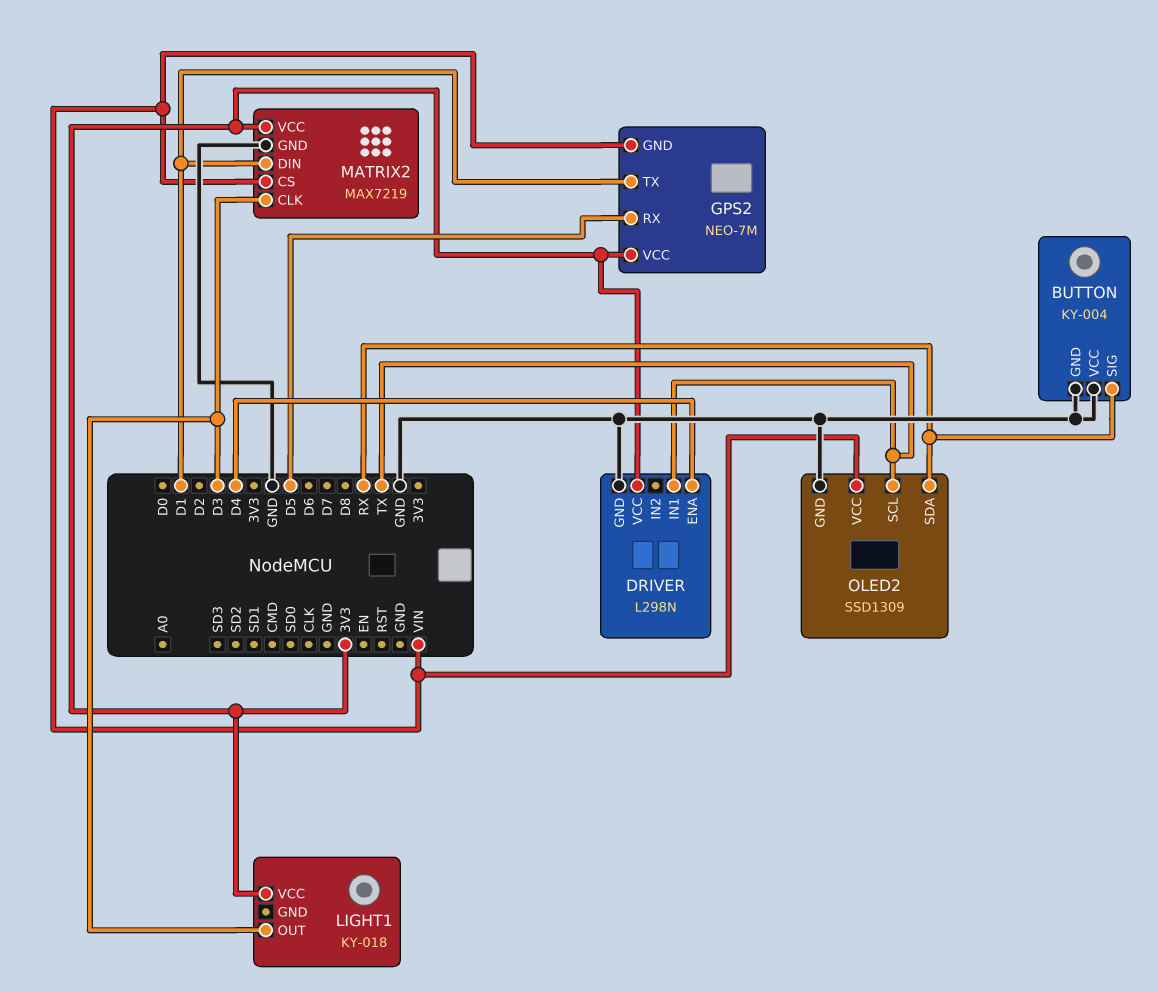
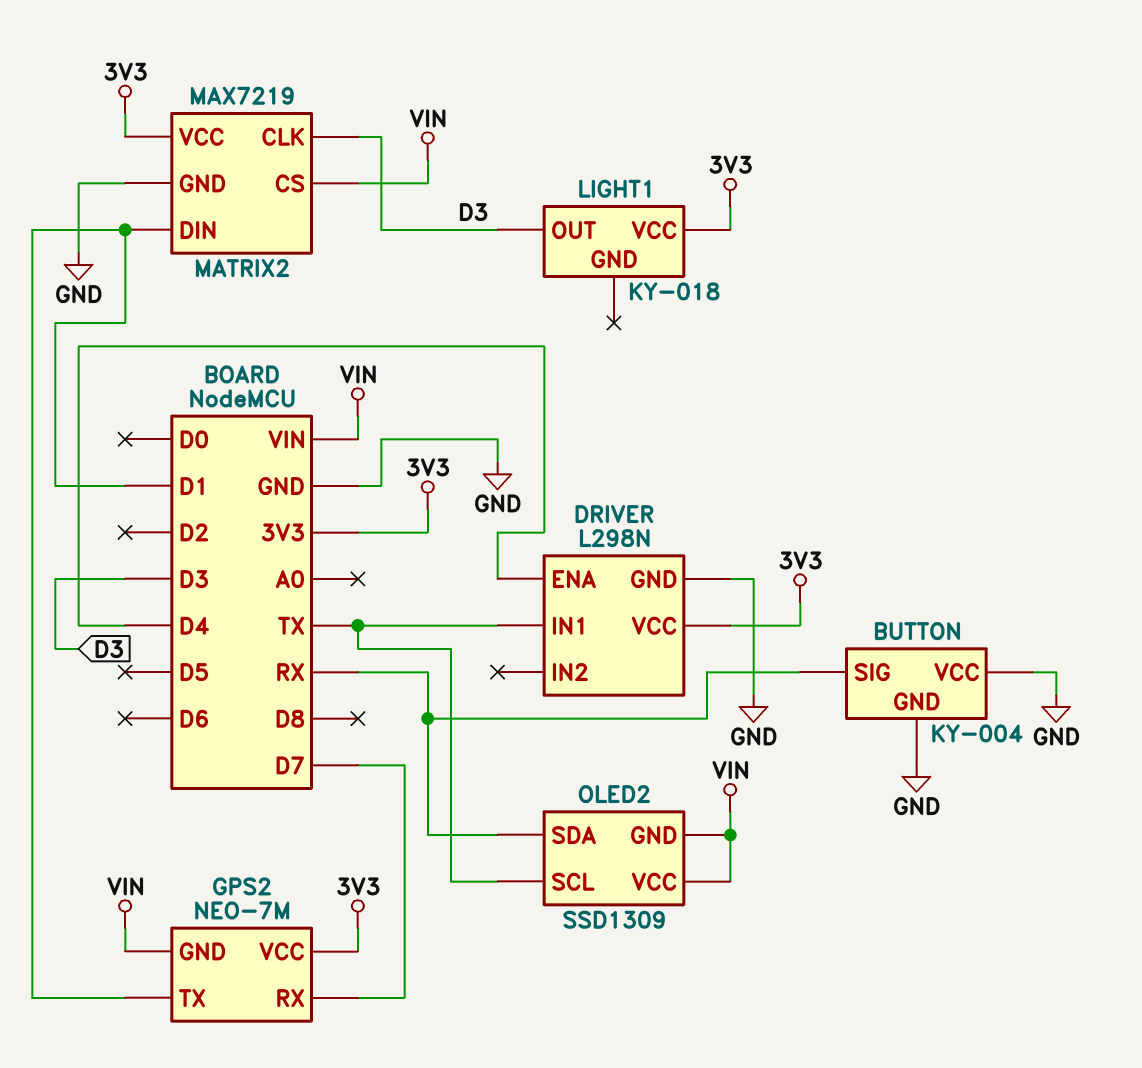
GPS2 pin RX: D5 -> D7
OLED2 pin GND: GND -> VIN

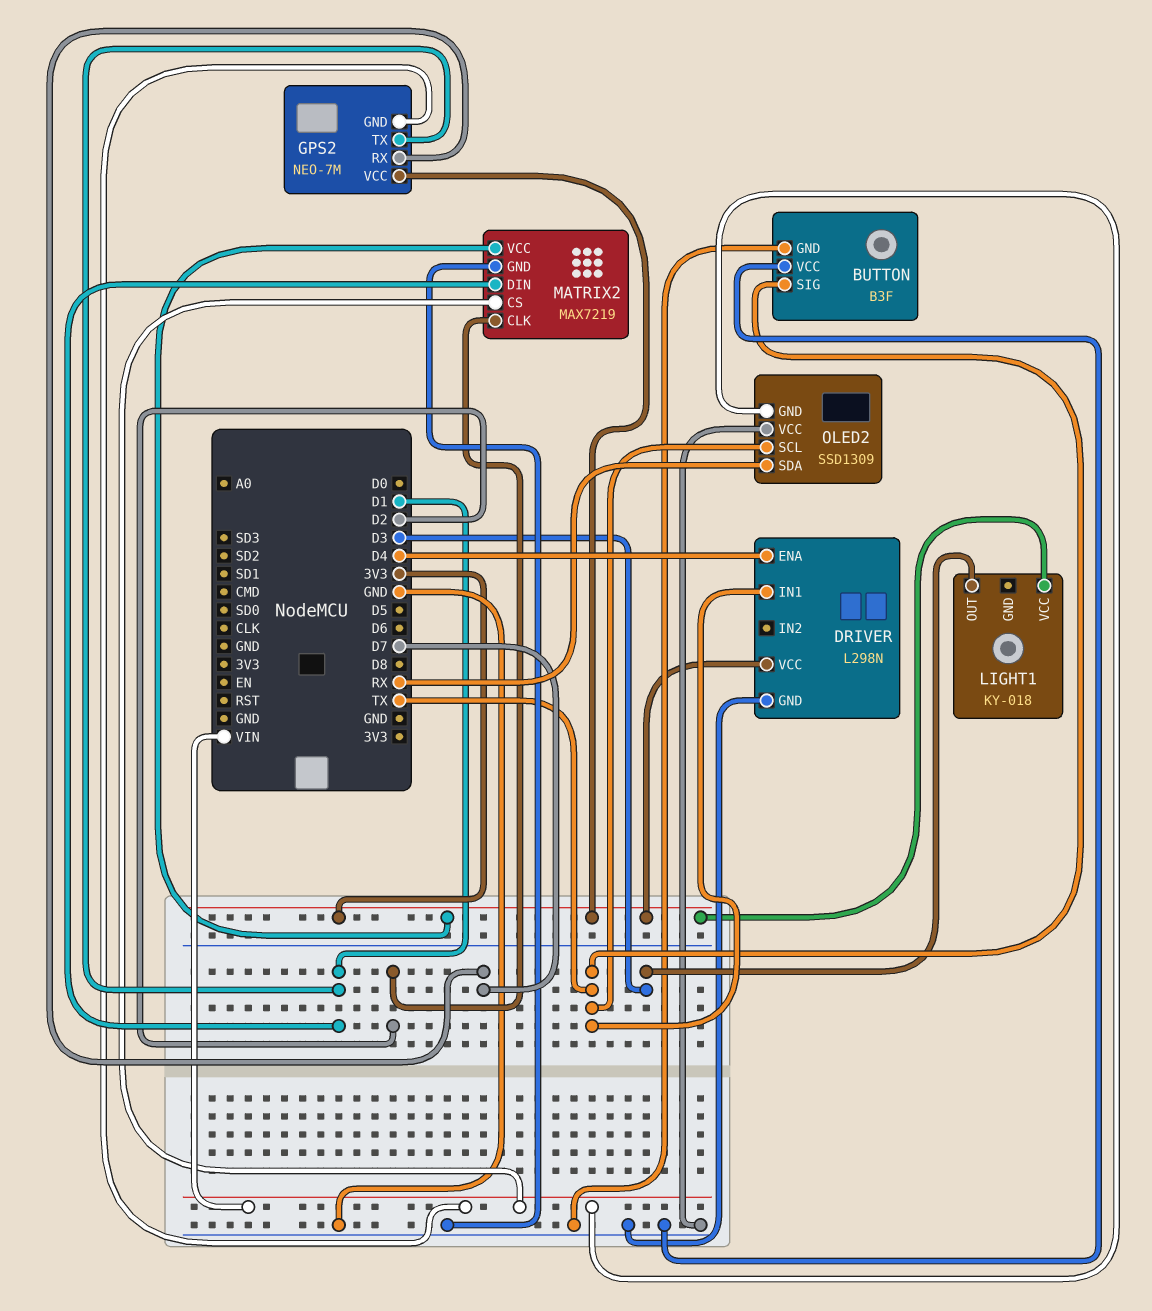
BUTTON: KY-004 -> B3F
BUTTON pin SIG: RX -> TX
MATRIX2 pin CLK: D3 -> D2
OLED2 pin VCC: VIN -> GND

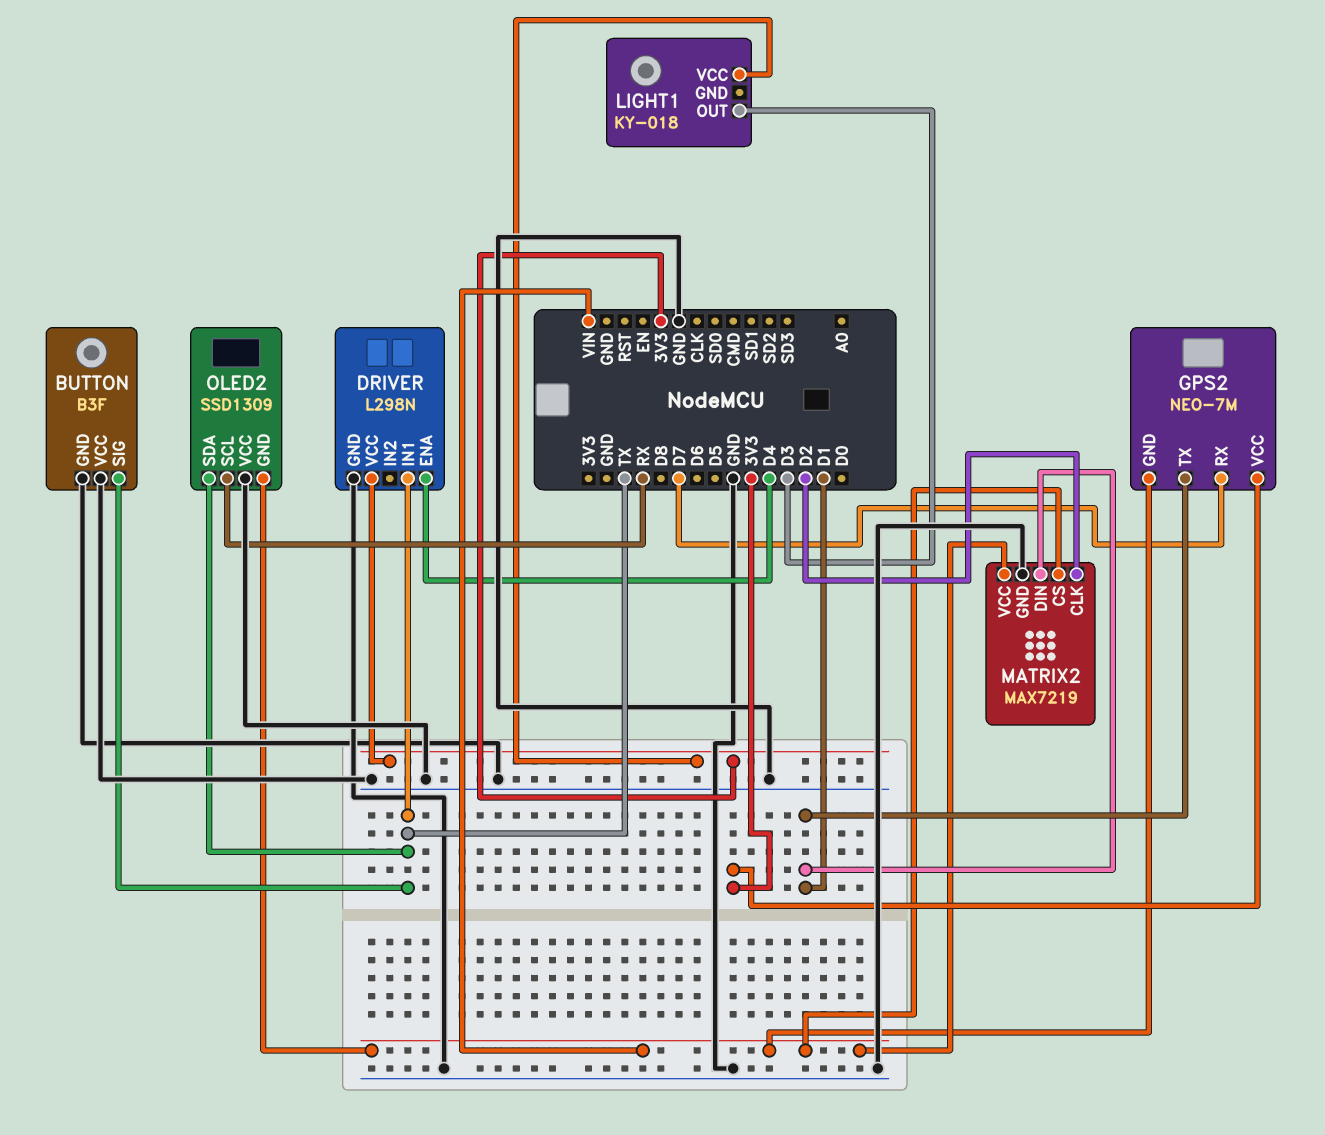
MATRIX2 pin VCC: 3V3 -> VIN
OLED2 pin SCL: TX -> RX
OLED2 pin SDA: RX -> TX

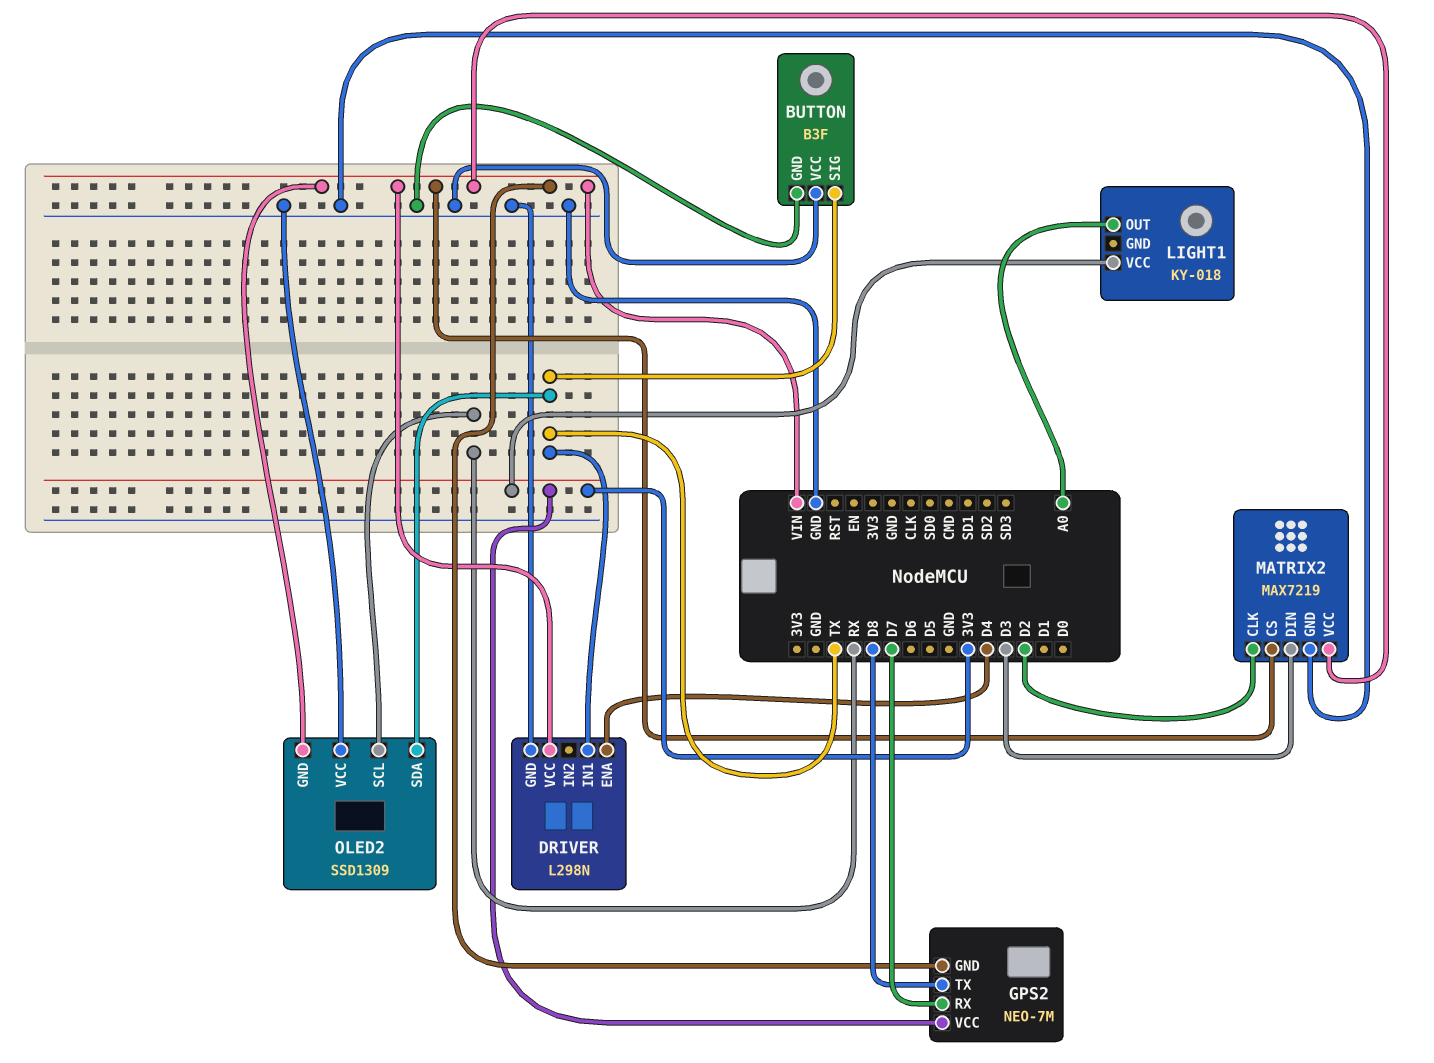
DRIVER pin VCC: 3V3 -> VIN
GPS2 pin TX: D1 -> D8
LIGHT1 pin OUT: D3 -> A0
MATRIX2 pin DIN: D1 -> D3

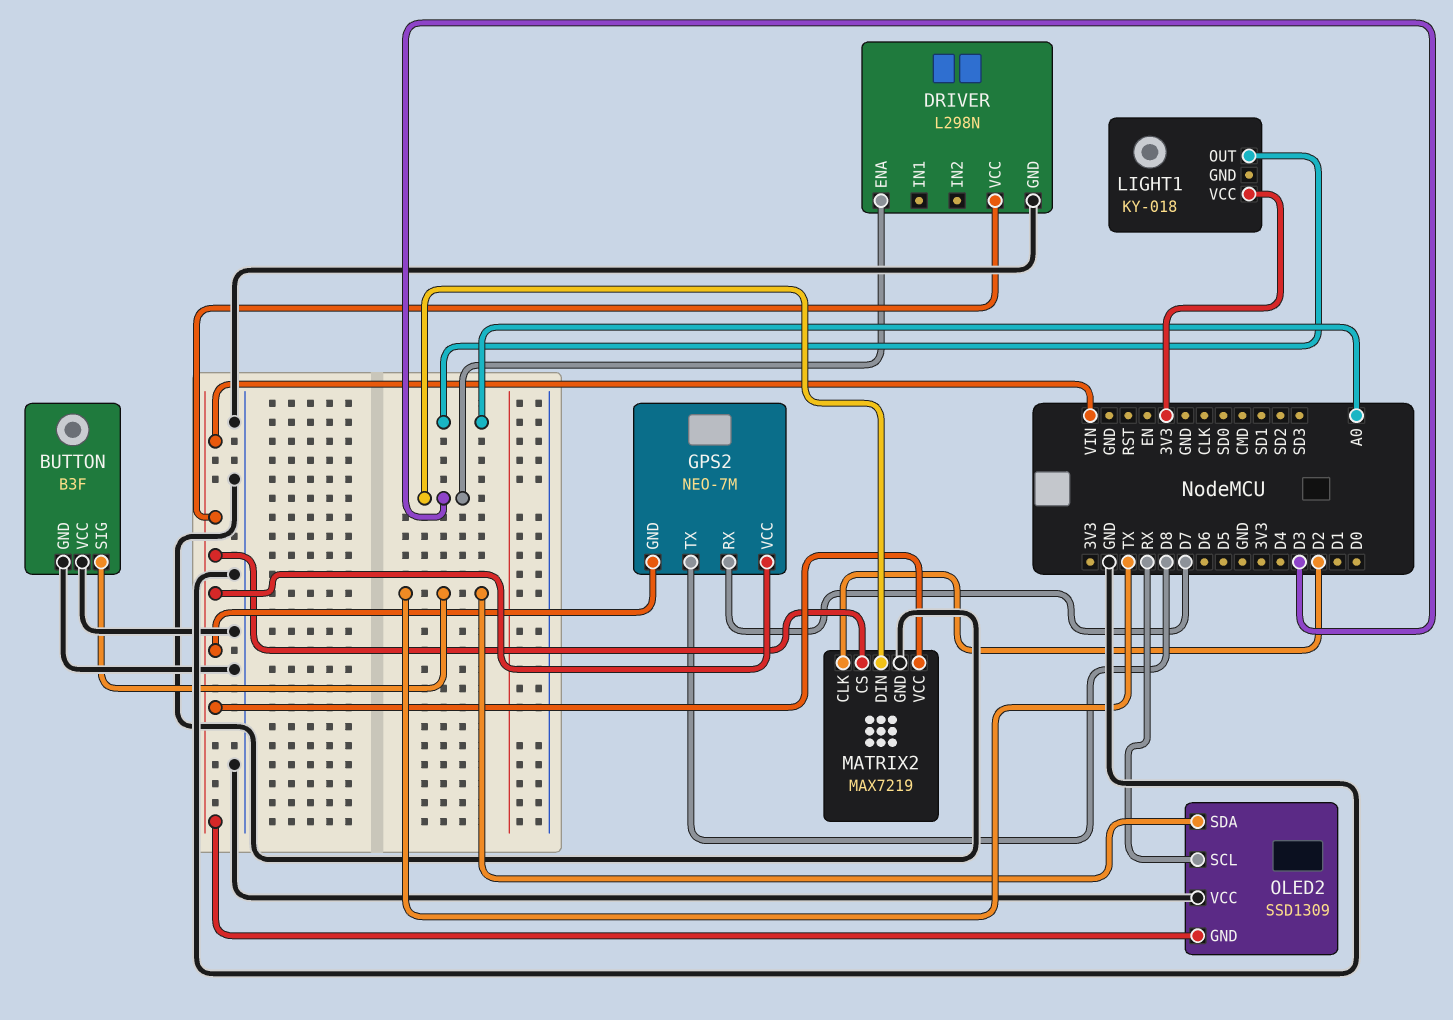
DRIVER pin ENA: D4 -> D3
DRIVER pin IN1: TX -> none
GPS2 pin VCC: 3V3 -> VIN

